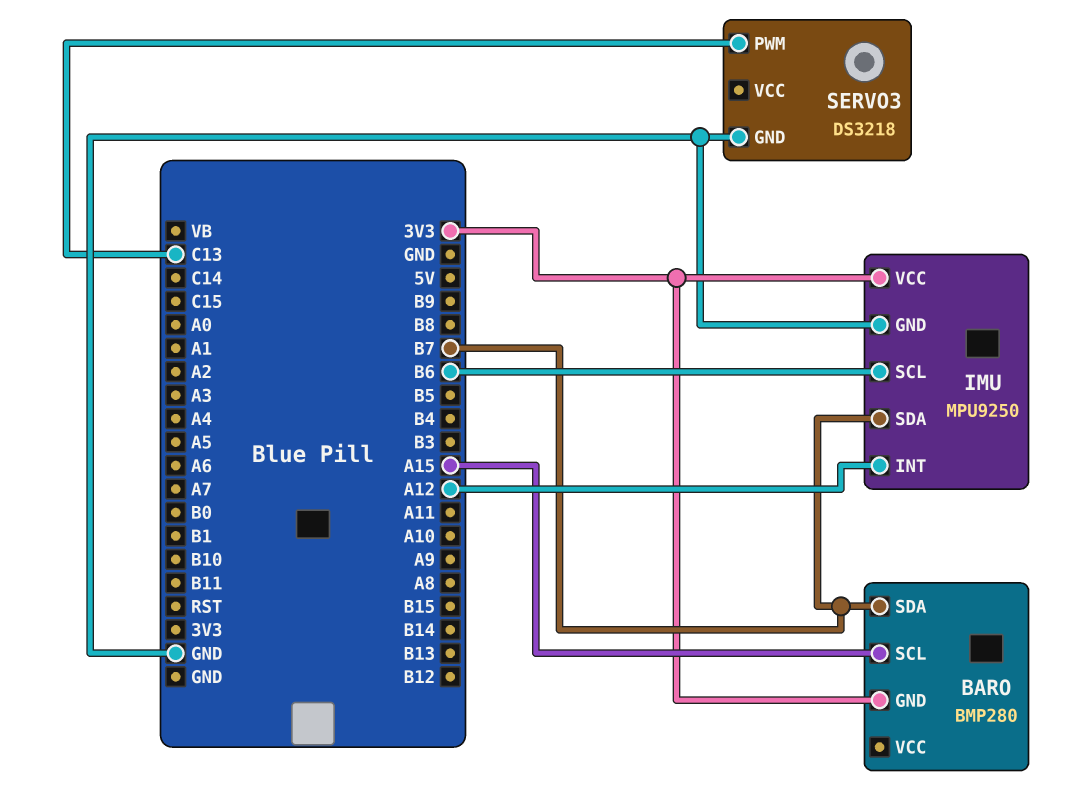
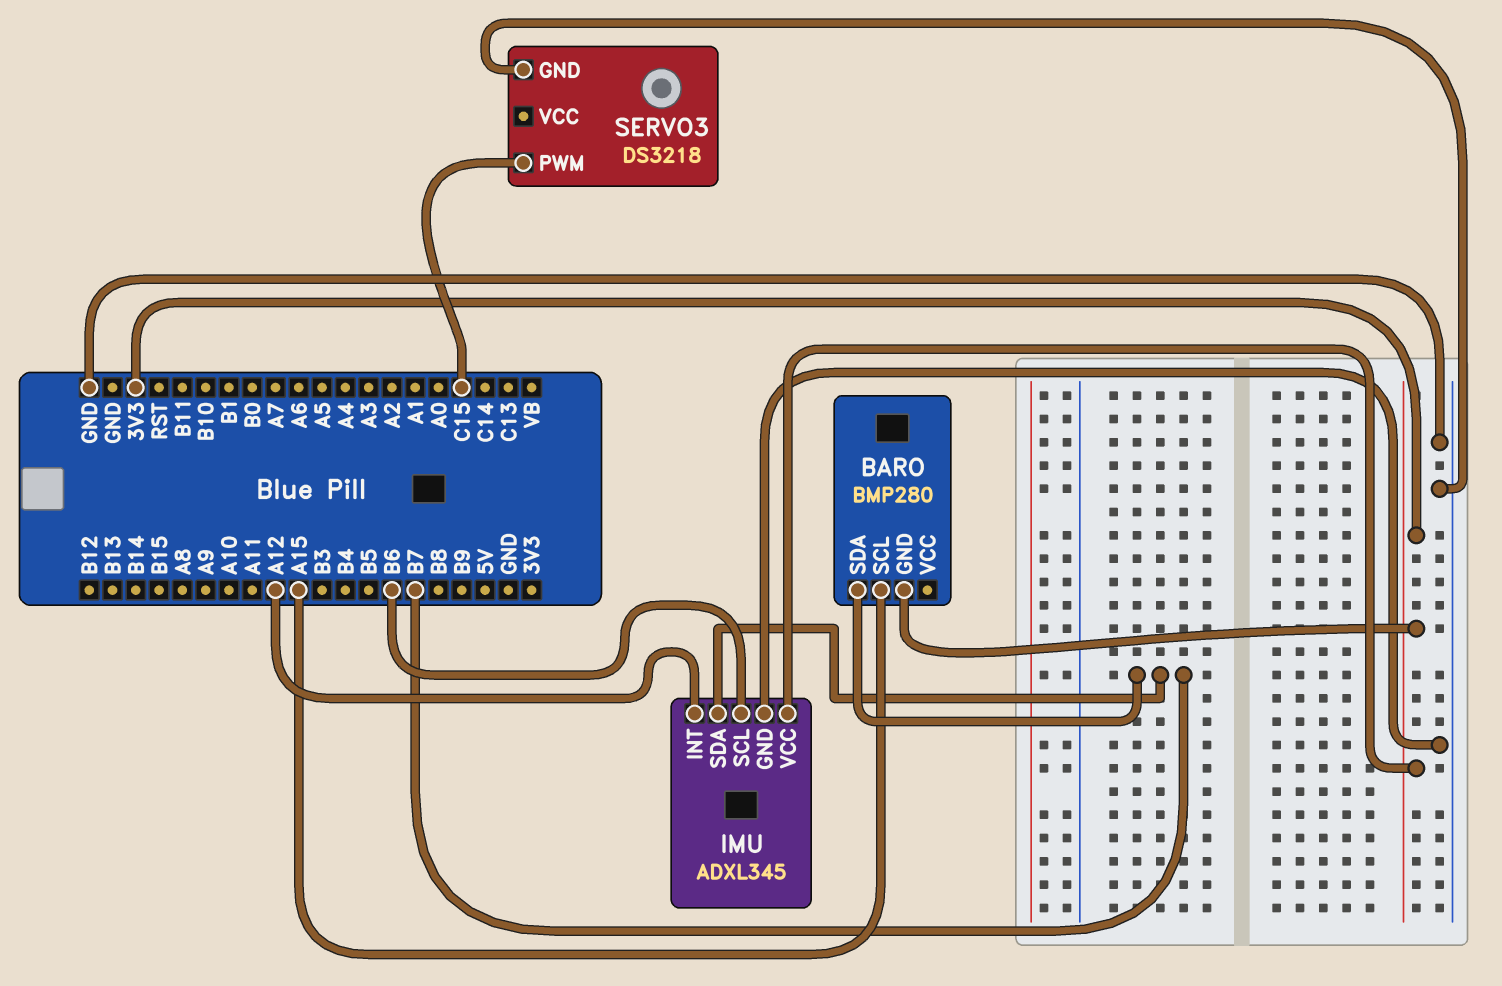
IMU: MPU9250 -> ADXL345
SERVO3 pin PWM: C13 -> C15

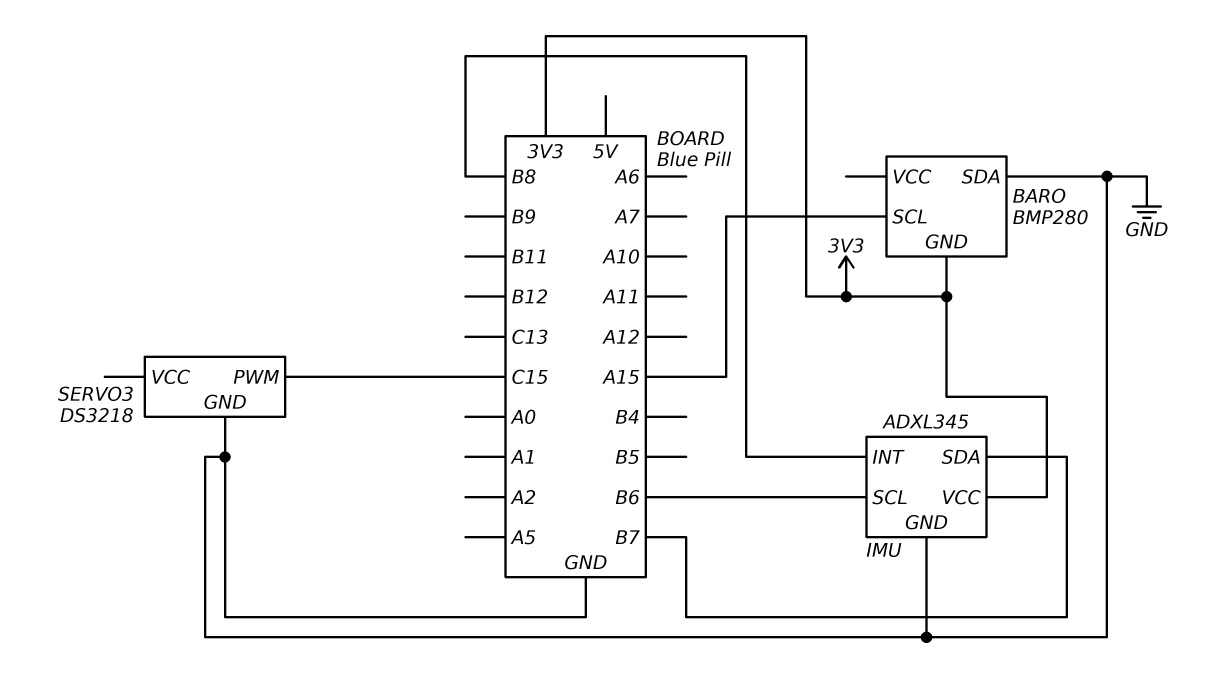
BARO pin SDA: B7 -> GND
IMU pin INT: A12 -> B8

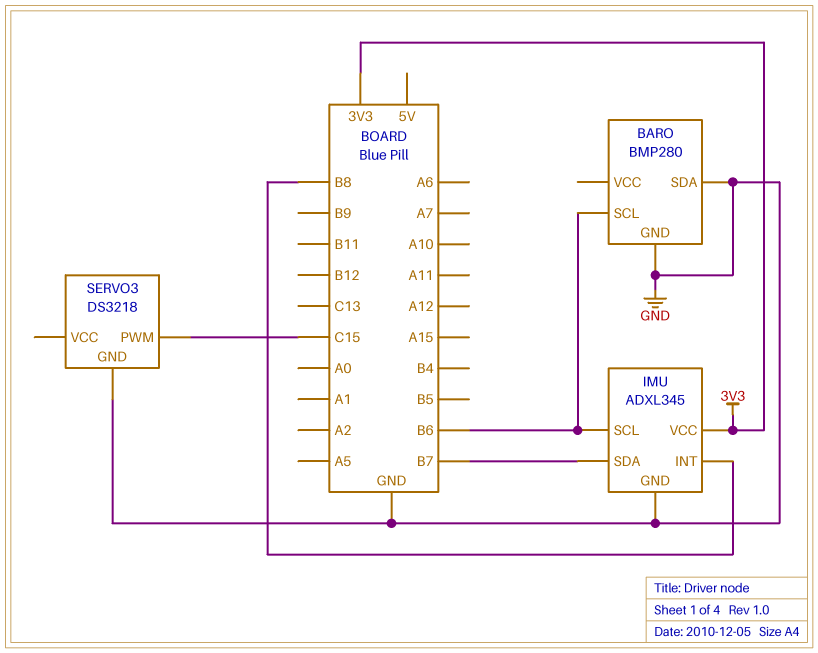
BARO pin GND: 3V3 -> GND
BARO pin SCL: A15 -> B6

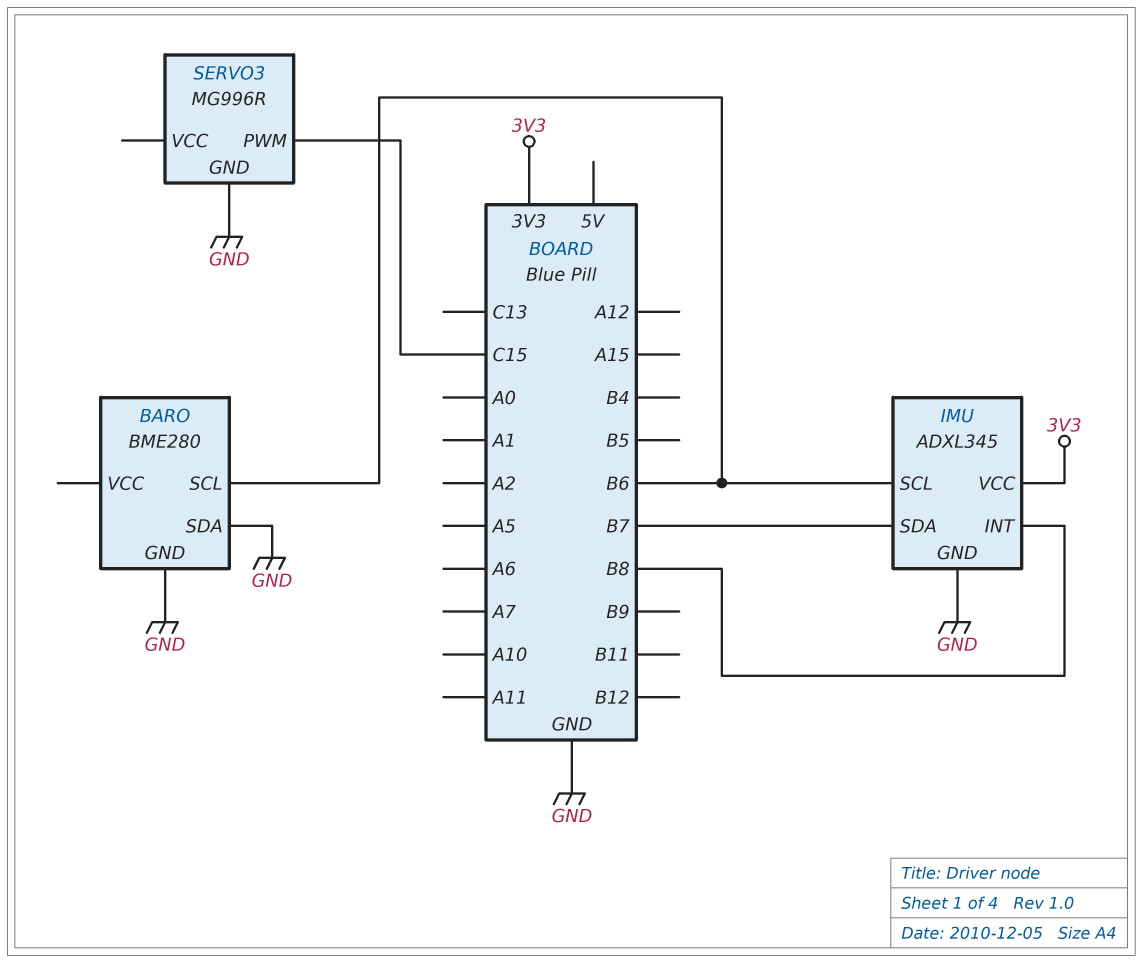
BARO: BMP280 -> BME280
SERVO3: DS3218 -> MG996R

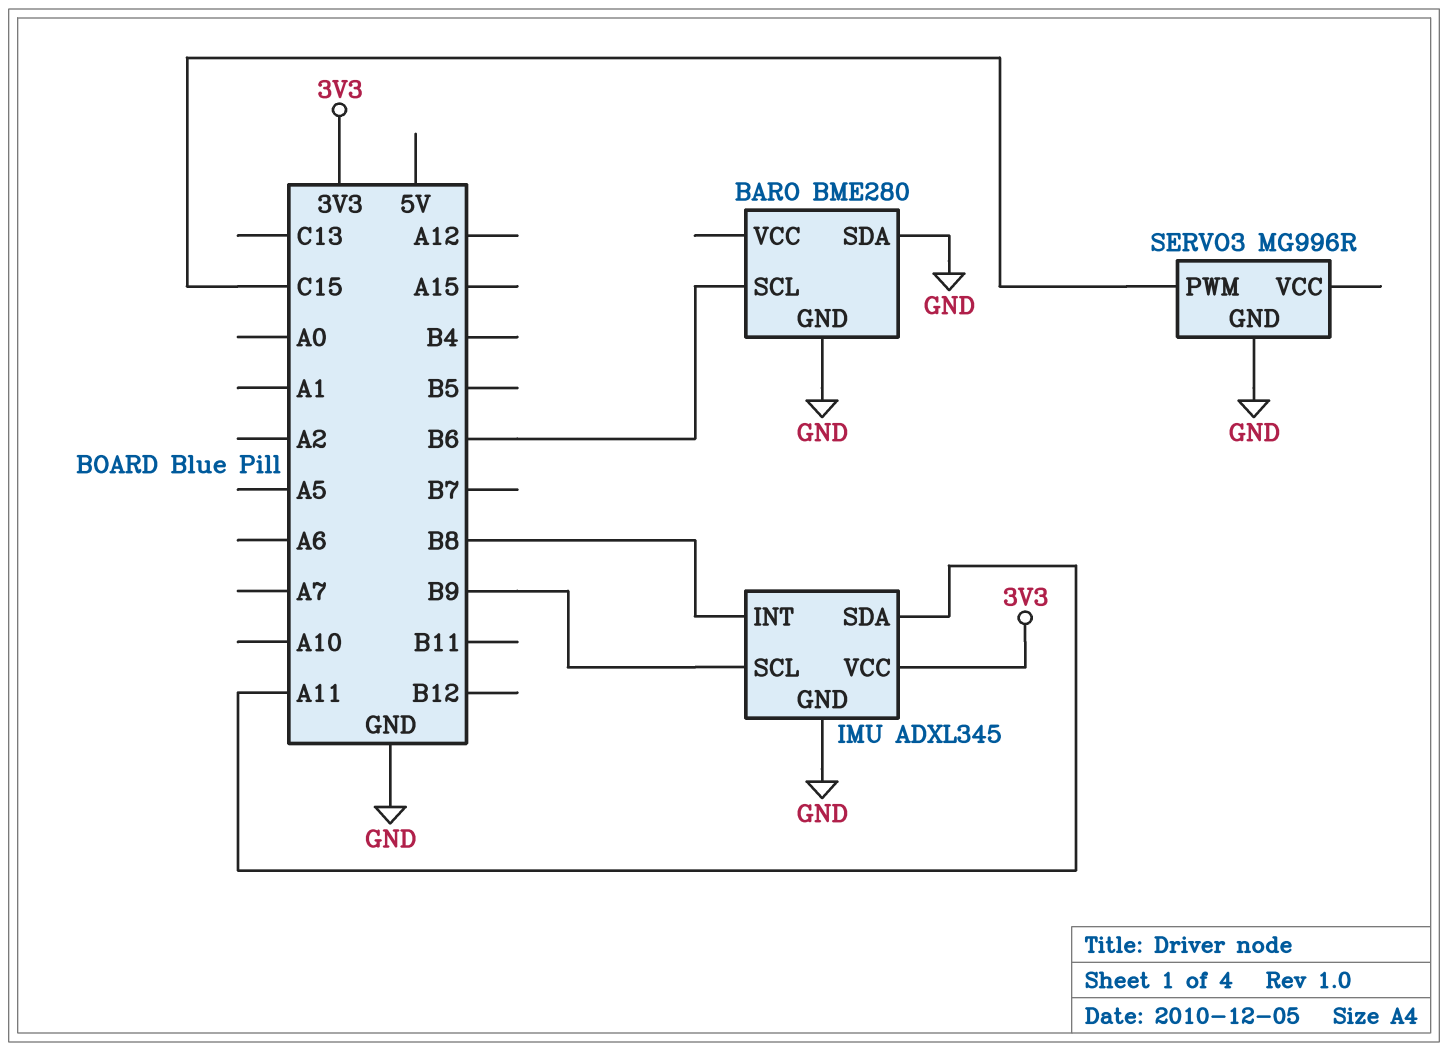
IMU pin SCL: B6 -> B9
IMU pin SDA: B7 -> A11

